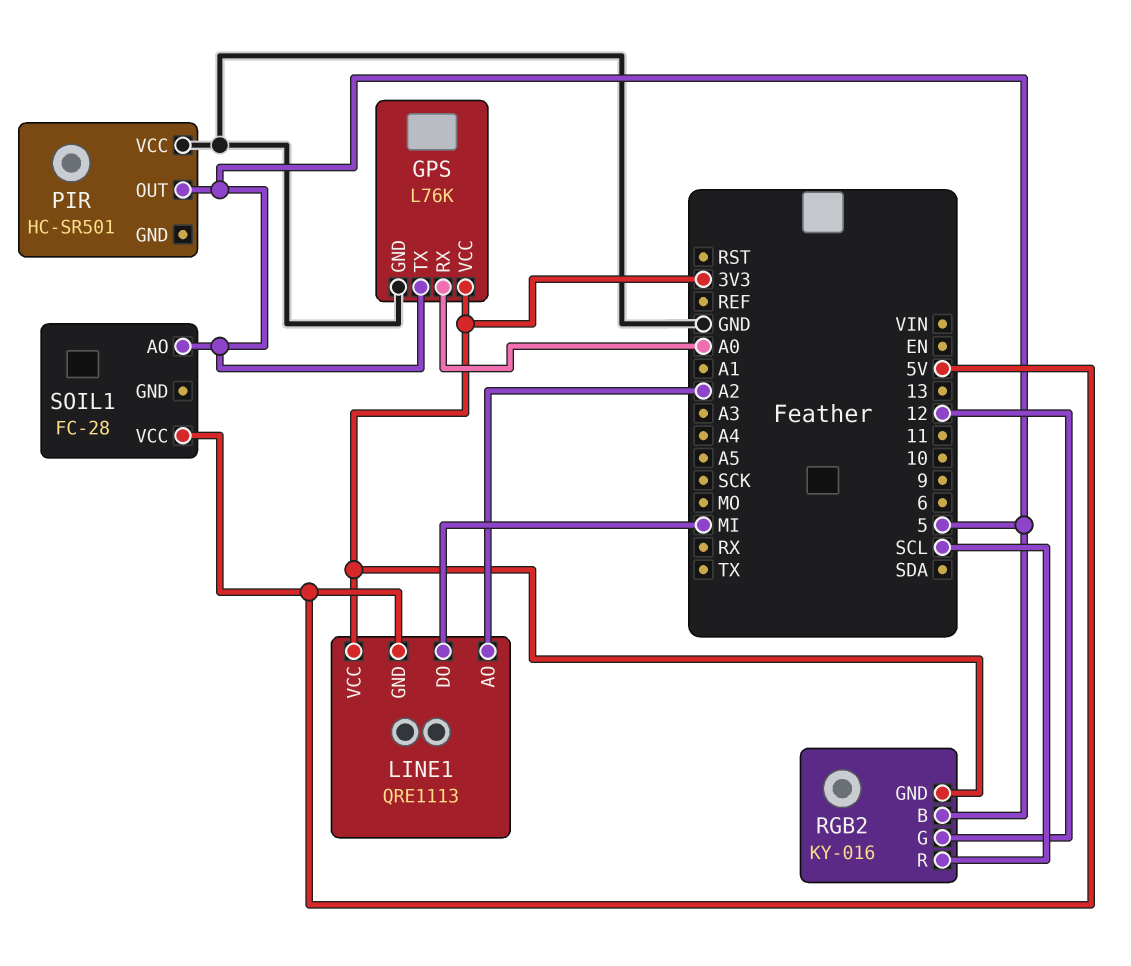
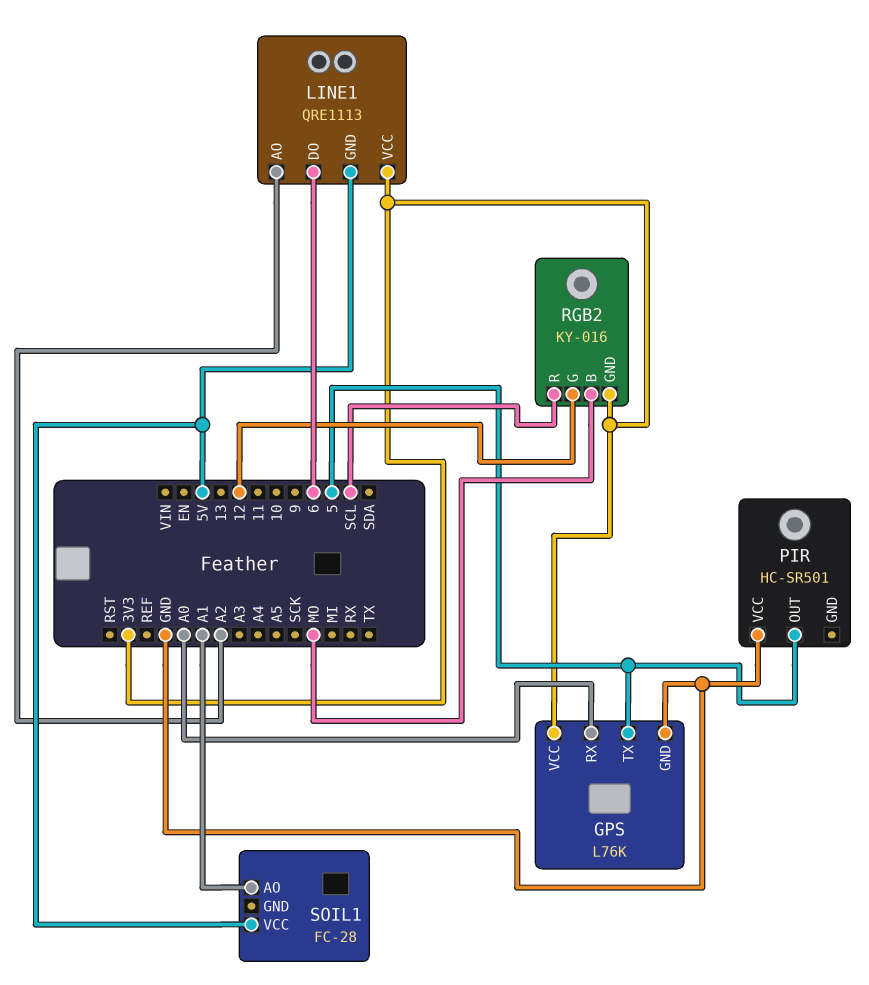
LINE1 pin DO: MI -> 6
RGB2 pin B: 5 -> MO
SOIL1 pin AO: 5 -> A1

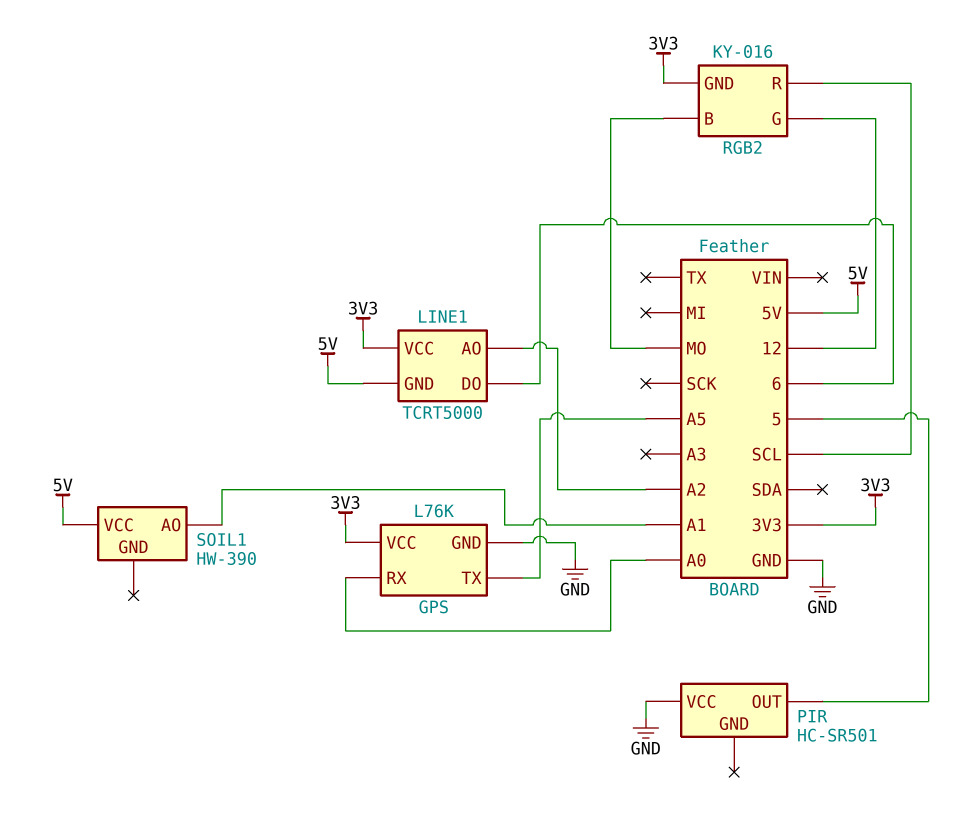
GPS pin TX: 5 -> A5
LINE1: QRE1113 -> TCRT5000
SOIL1: FC-28 -> HW-390

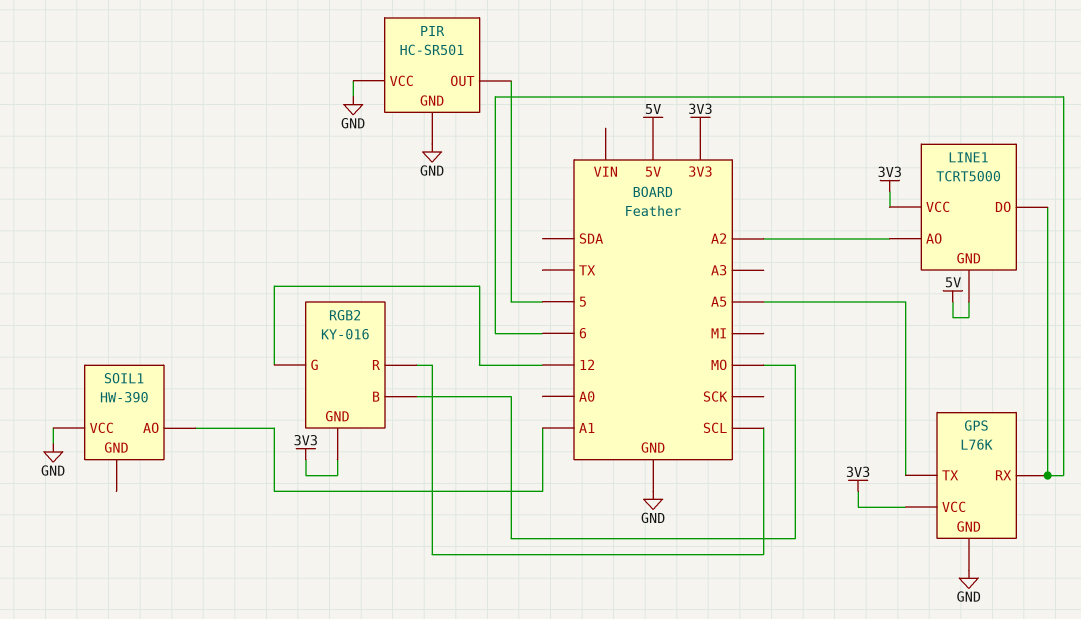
GPS pin RX: A0 -> 6
PIR pin GND: none -> GND
SOIL1 pin VCC: 5V -> GND

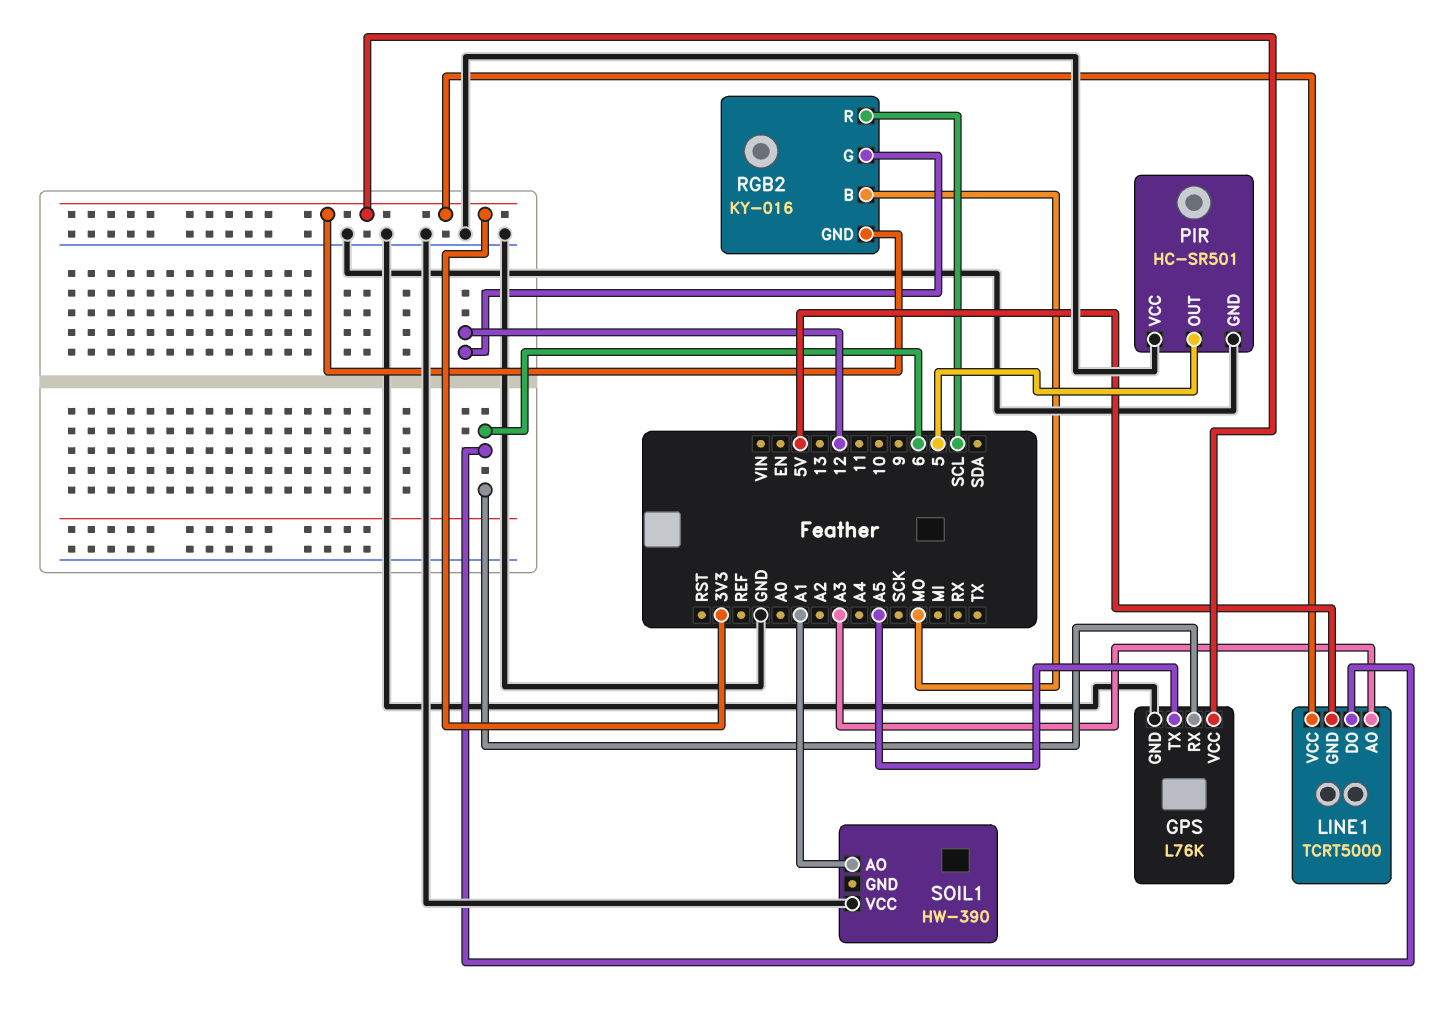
LINE1 pin AO: A2 -> A3

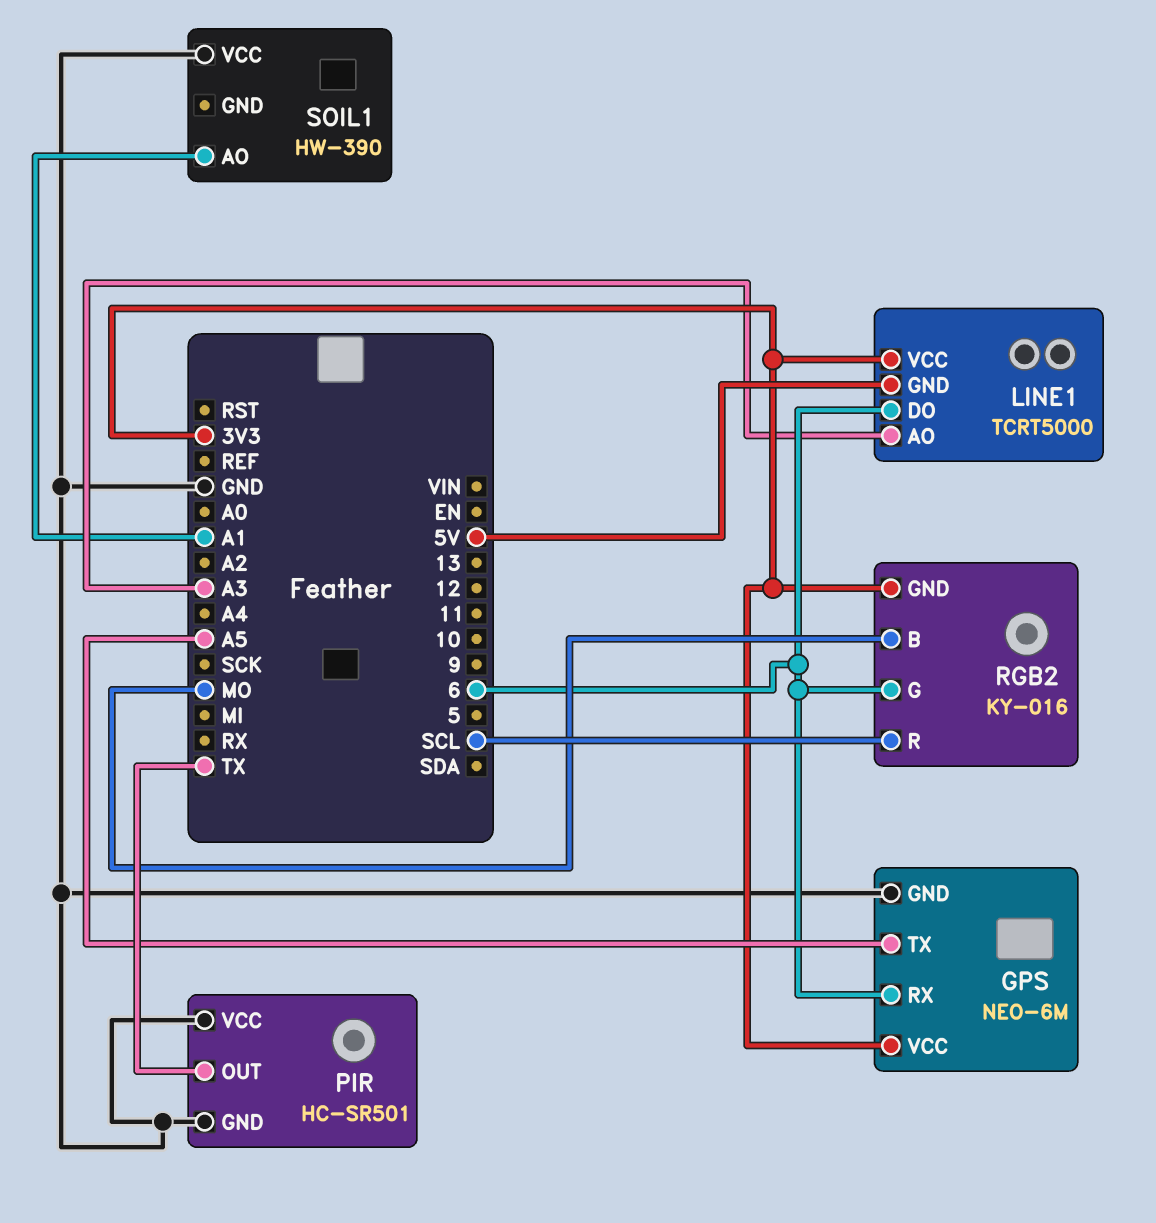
GPS: L76K -> NEO-6M
PIR pin OUT: 5 -> TX
RGB2 pin G: 12 -> 6

